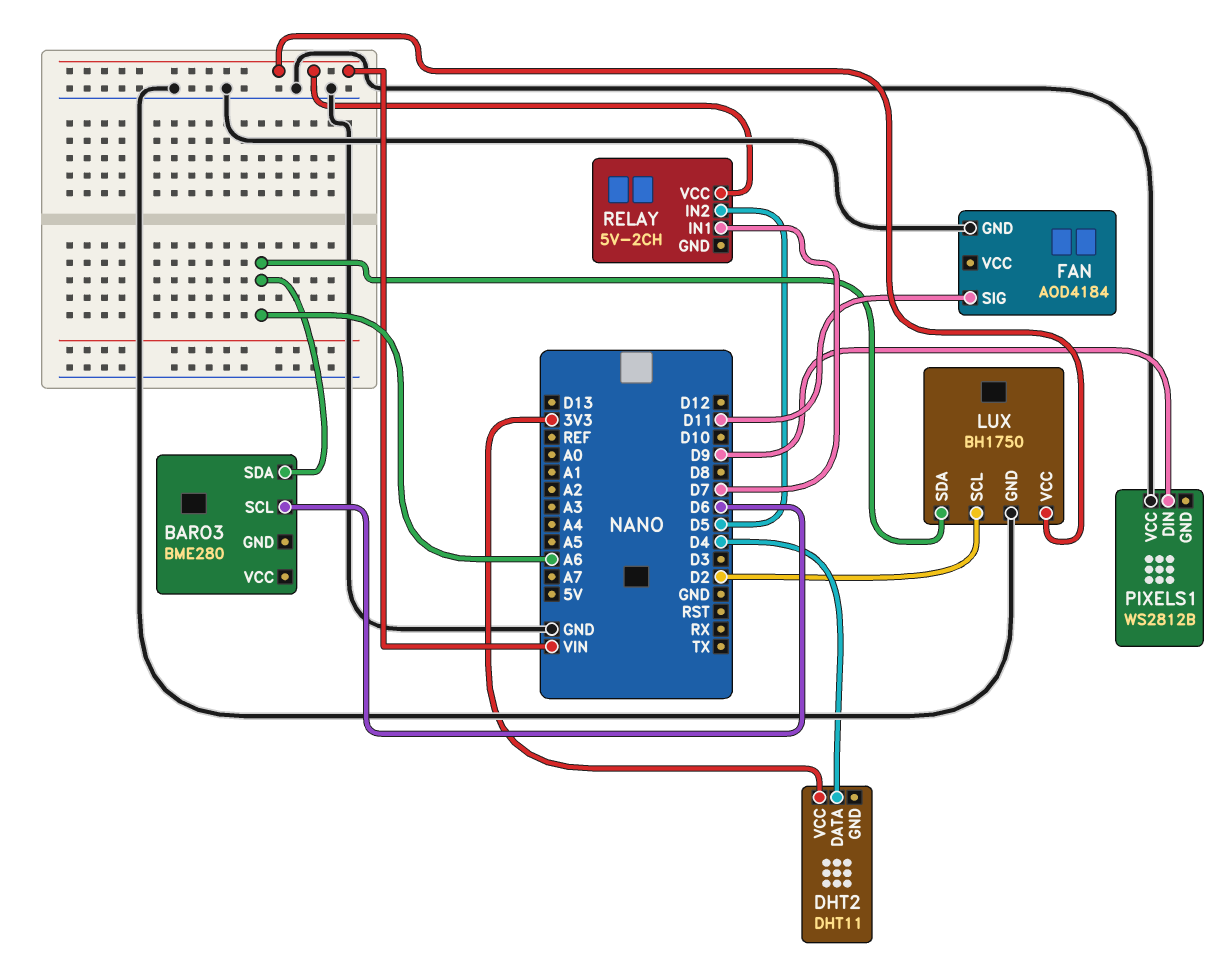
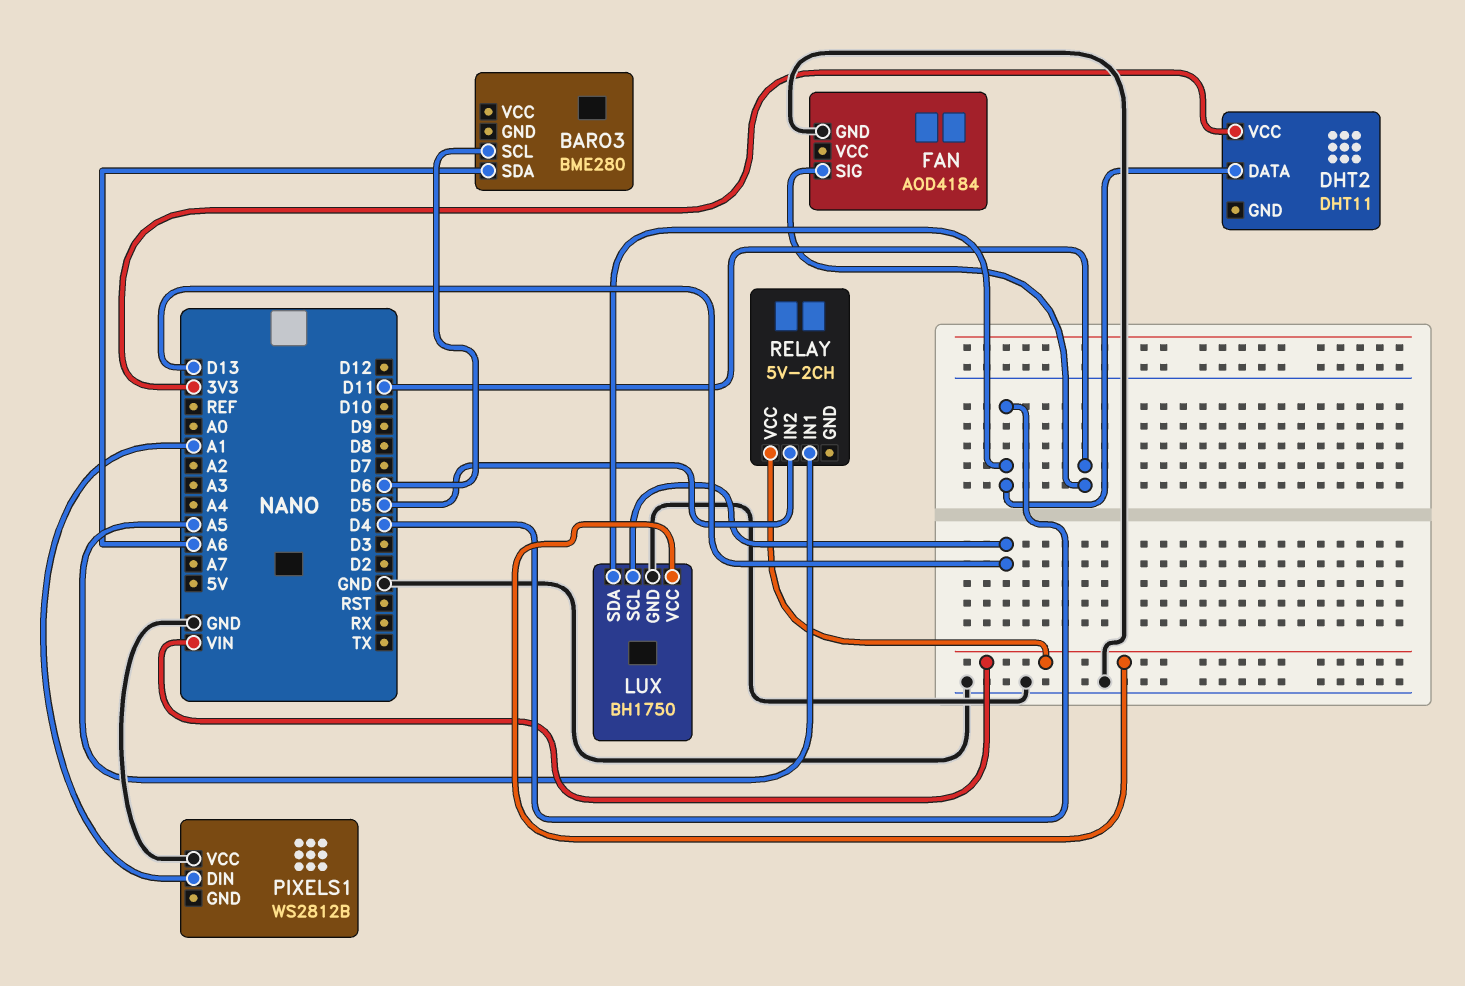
LUX pin SCL: D2 -> D13
LUX pin SDA: A6 -> D4
PIXELS1 pin DIN: D9 -> A1
RELAY pin IN1: D7 -> A5

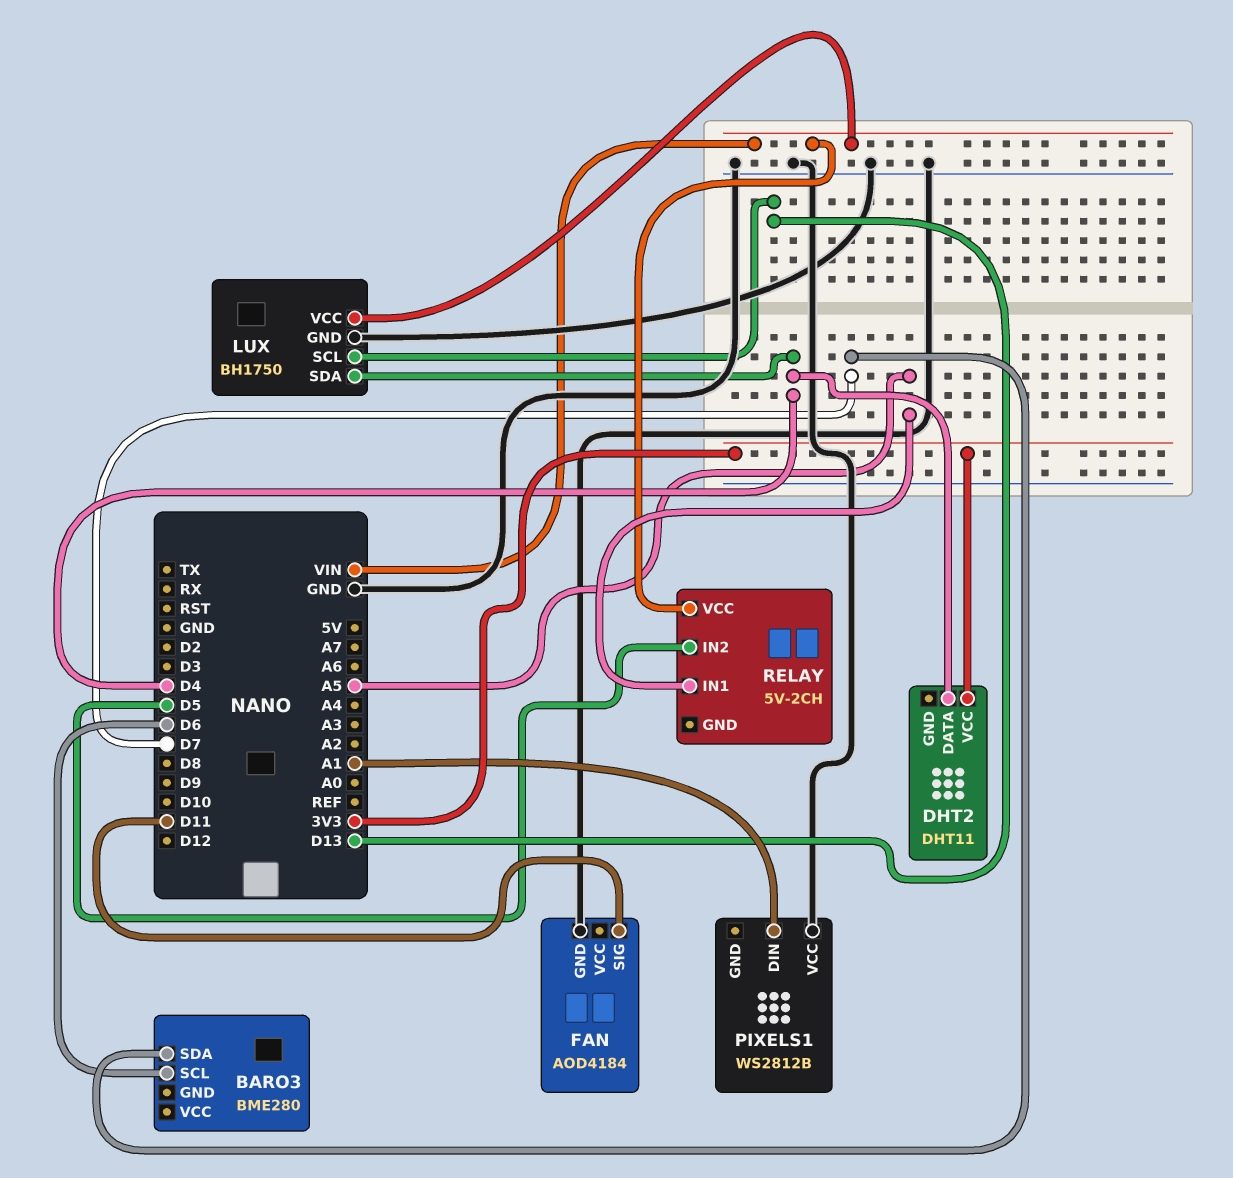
BARO3 pin SDA: A6 -> D7

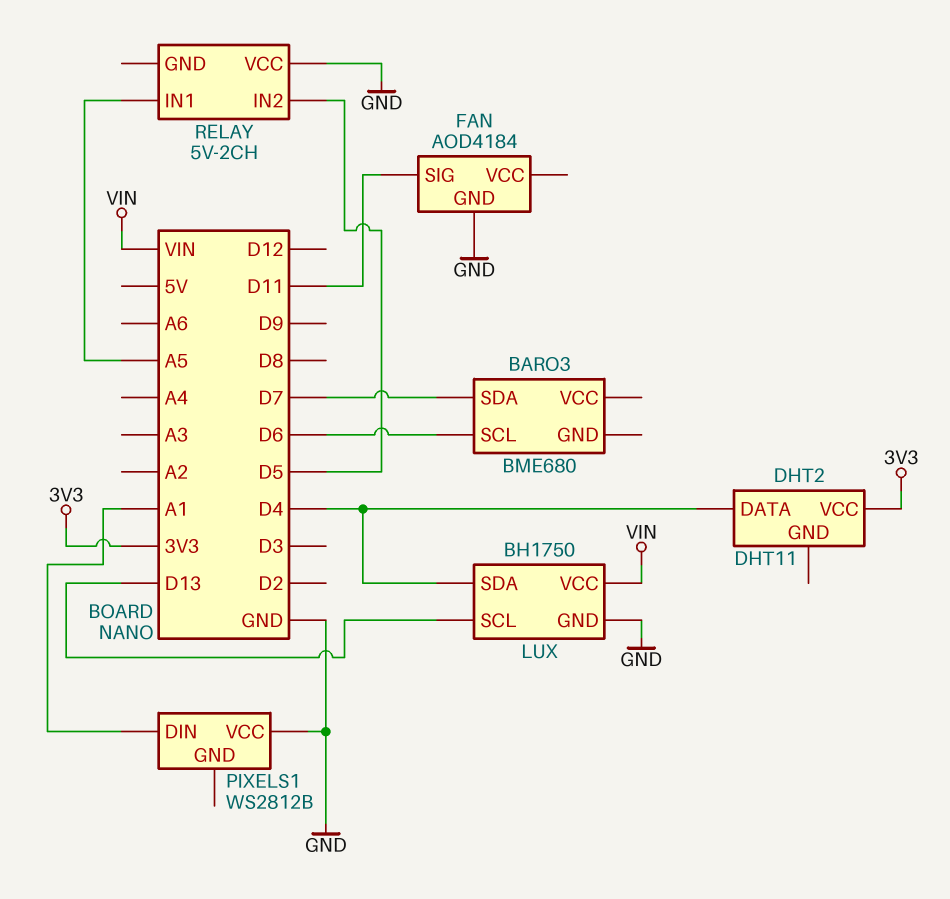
BARO3: BME280 -> BME680
RELAY pin VCC: VIN -> GND

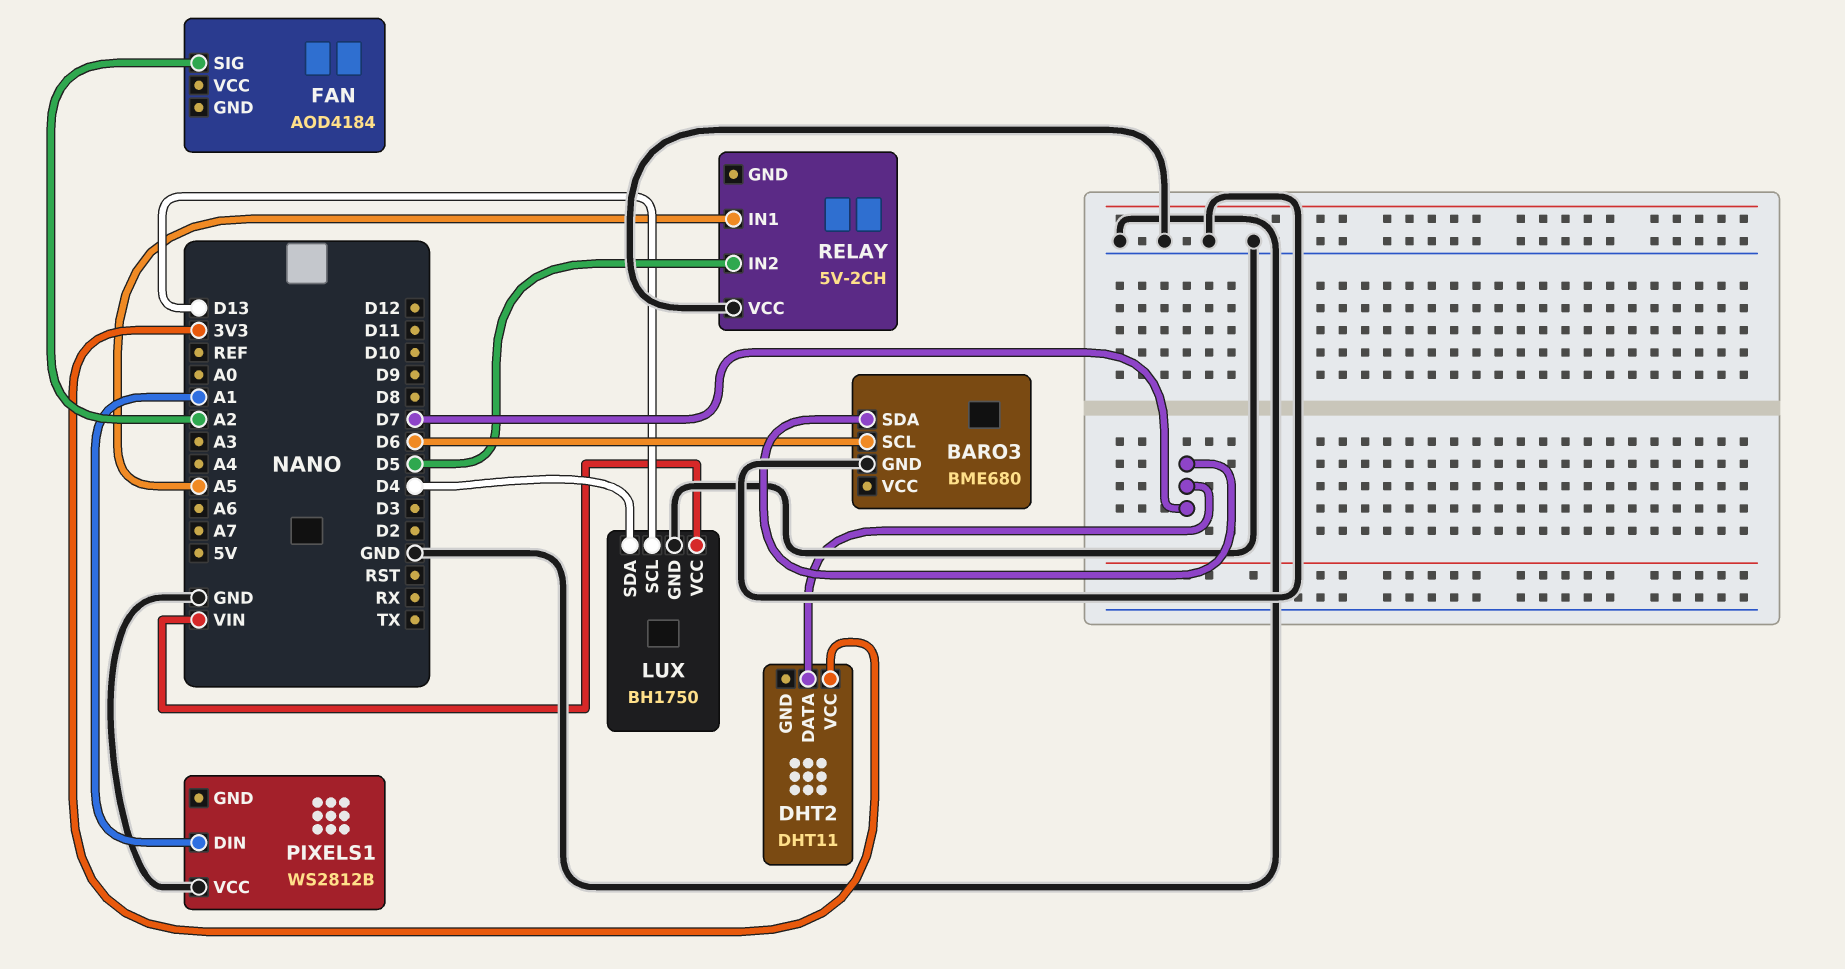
BARO3 pin GND: none -> GND
DHT2 pin DATA: D4 -> D7
FAN pin GND: GND -> none
FAN pin SIG: D11 -> A2

